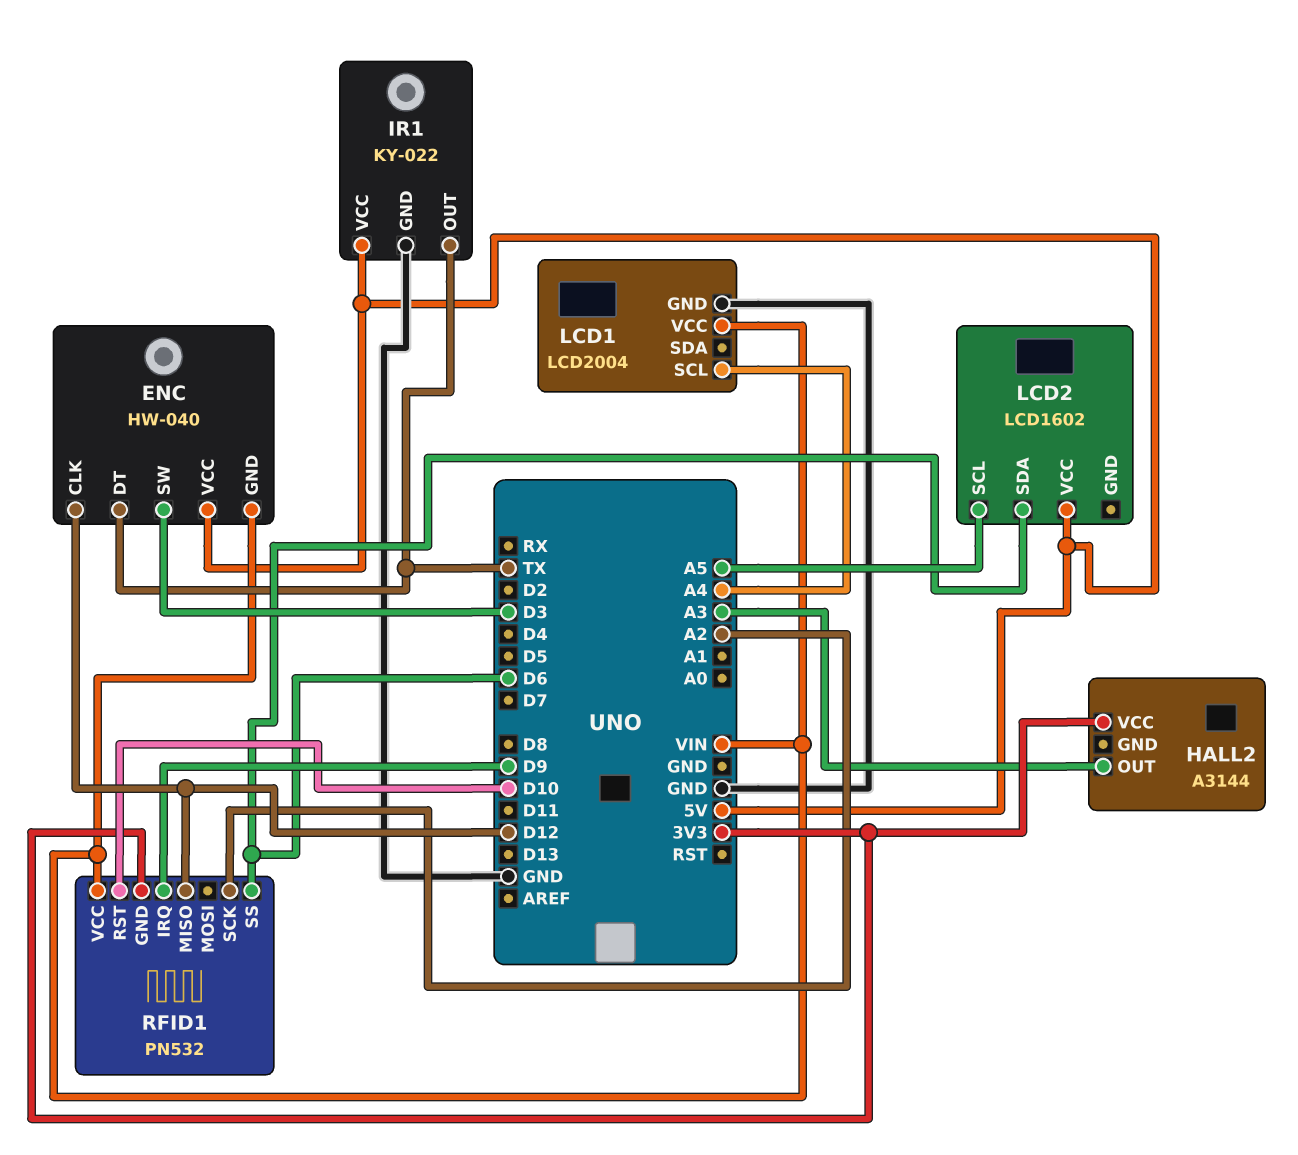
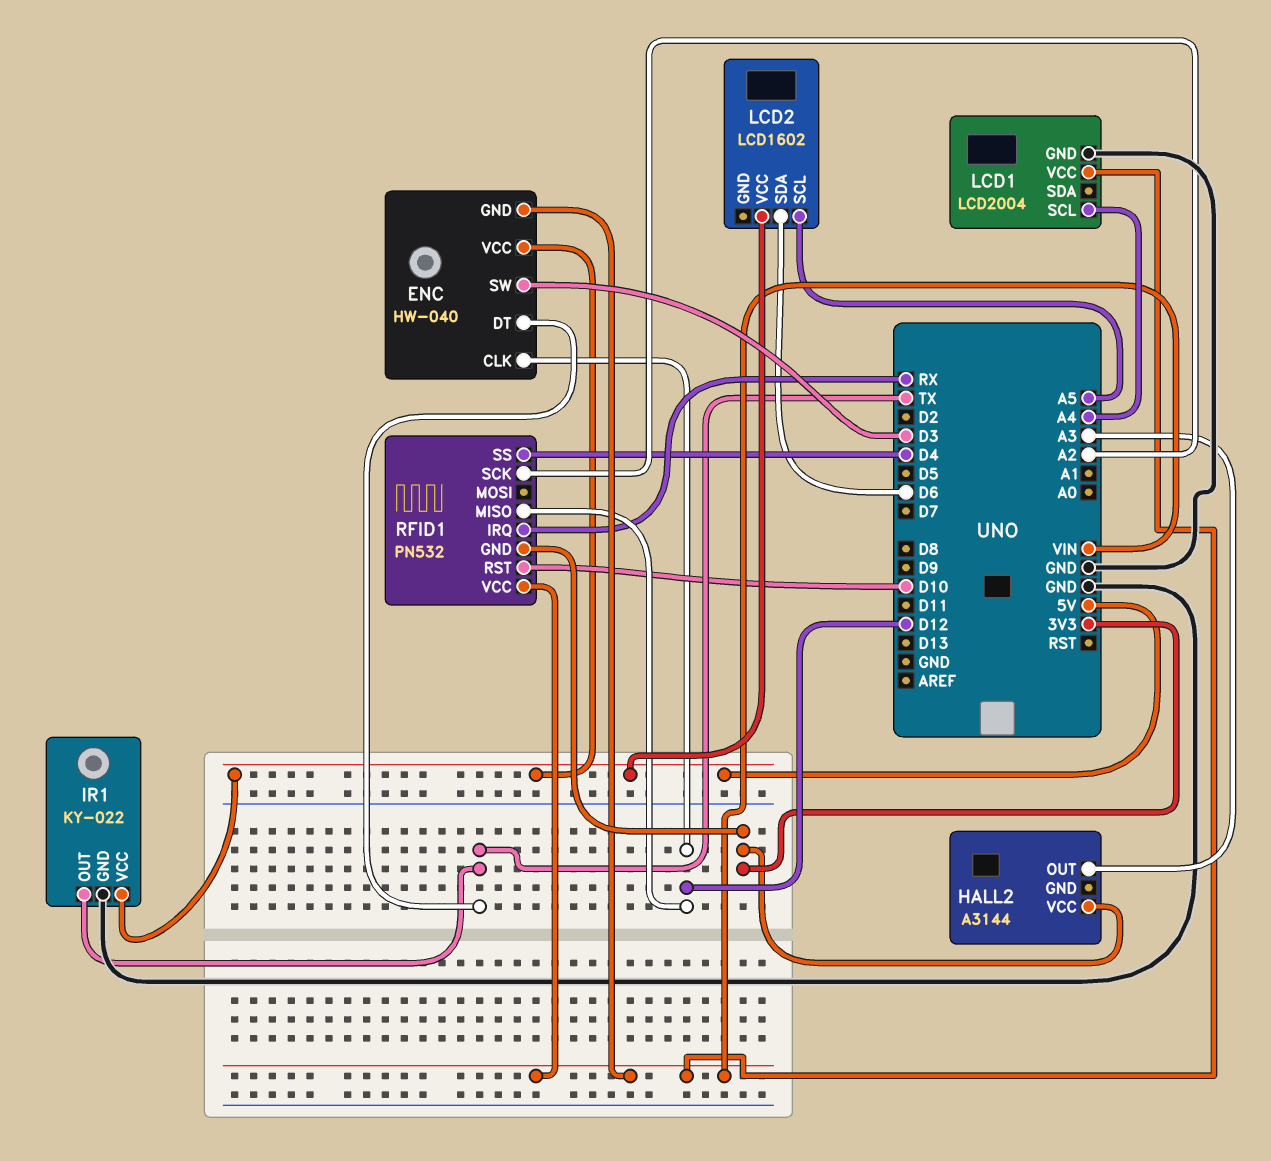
RFID1 pin IRQ: D9 -> RX
RFID1 pin SS: D6 -> D4

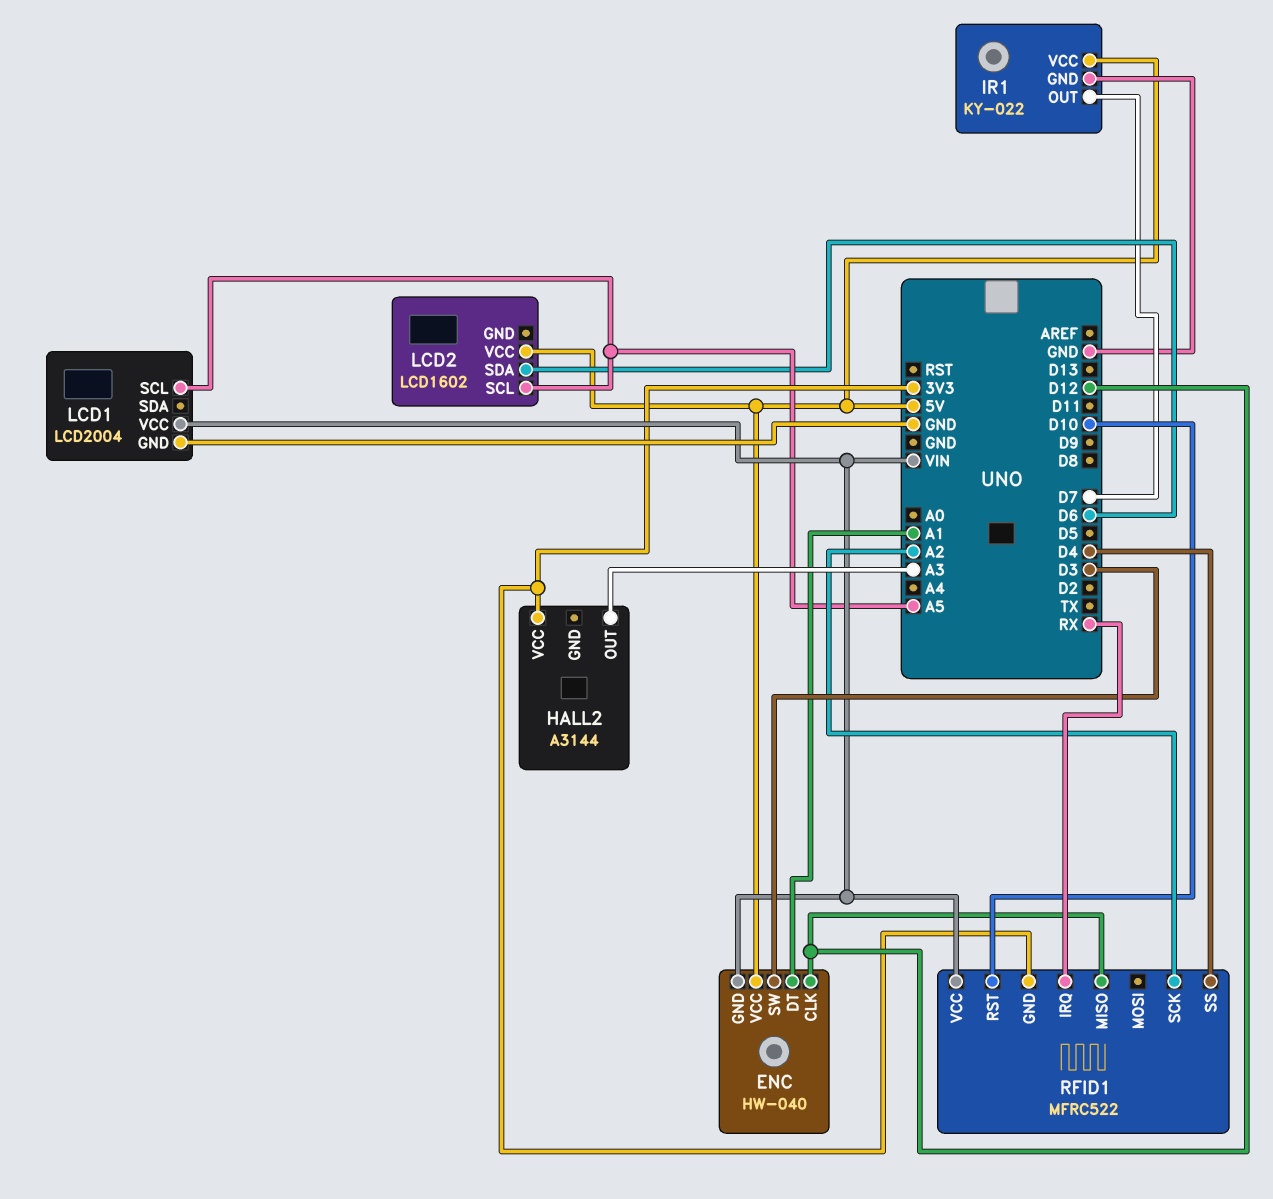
ENC pin DT: TX -> A1
IR1 pin OUT: TX -> D7
LCD1 pin SCL: A4 -> A5
RFID1: PN532 -> MFRC522

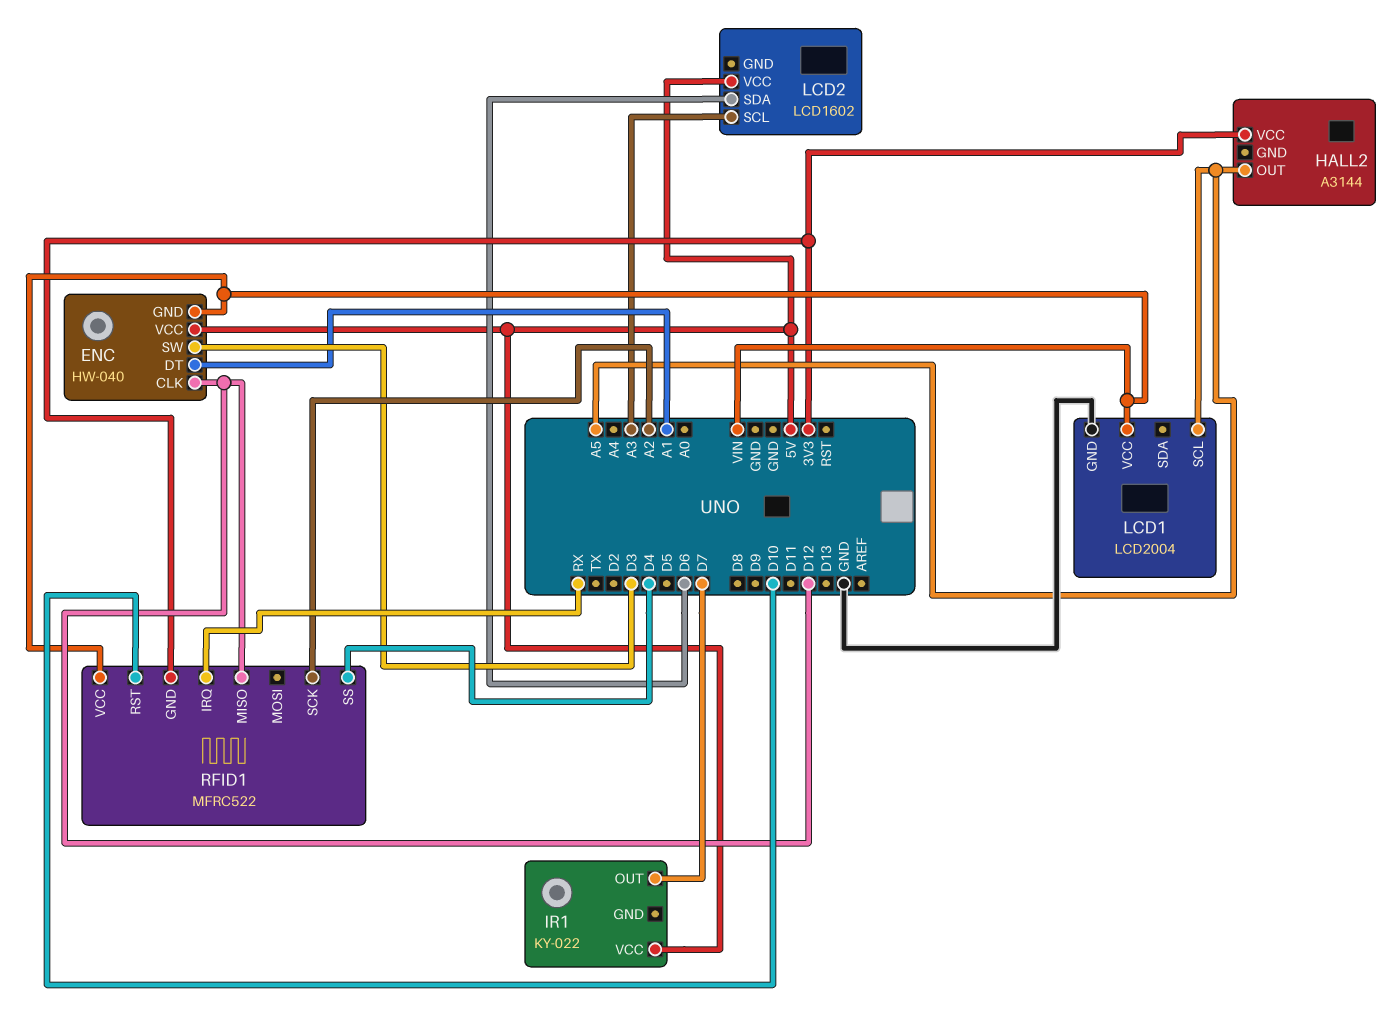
HALL2 pin OUT: A3 -> A5
IR1 pin GND: GND -> none
LCD2 pin SCL: A5 -> A3

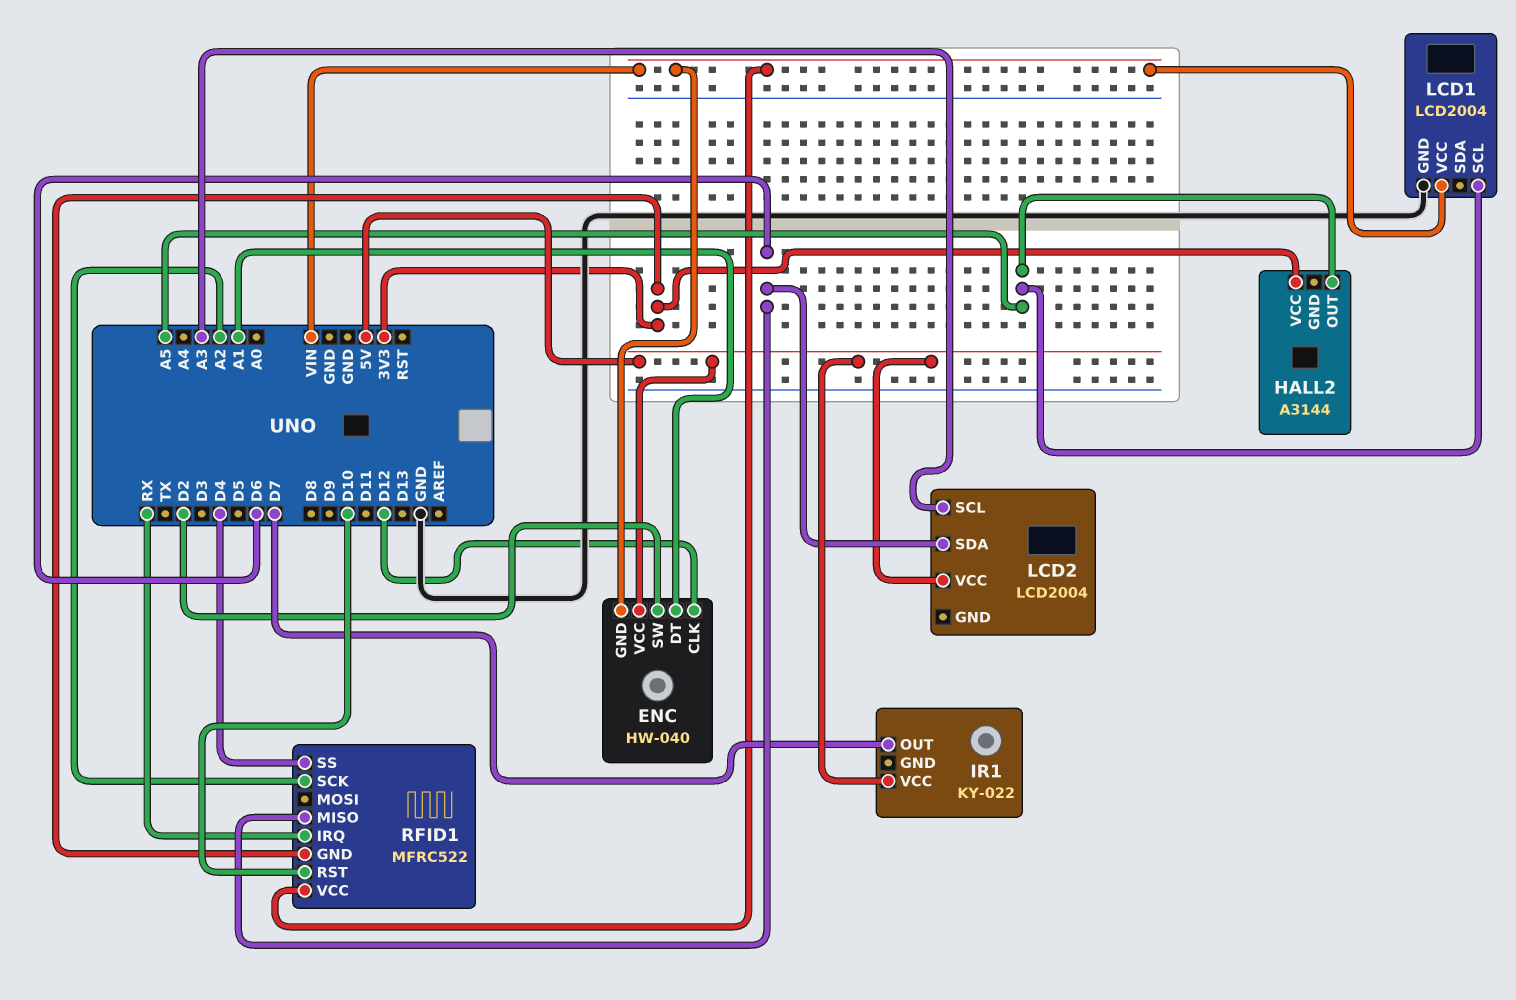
ENC pin SW: D3 -> D2
LCD2: LCD1602 -> LCD2004
RFID1 pin MISO: D12 -> D6

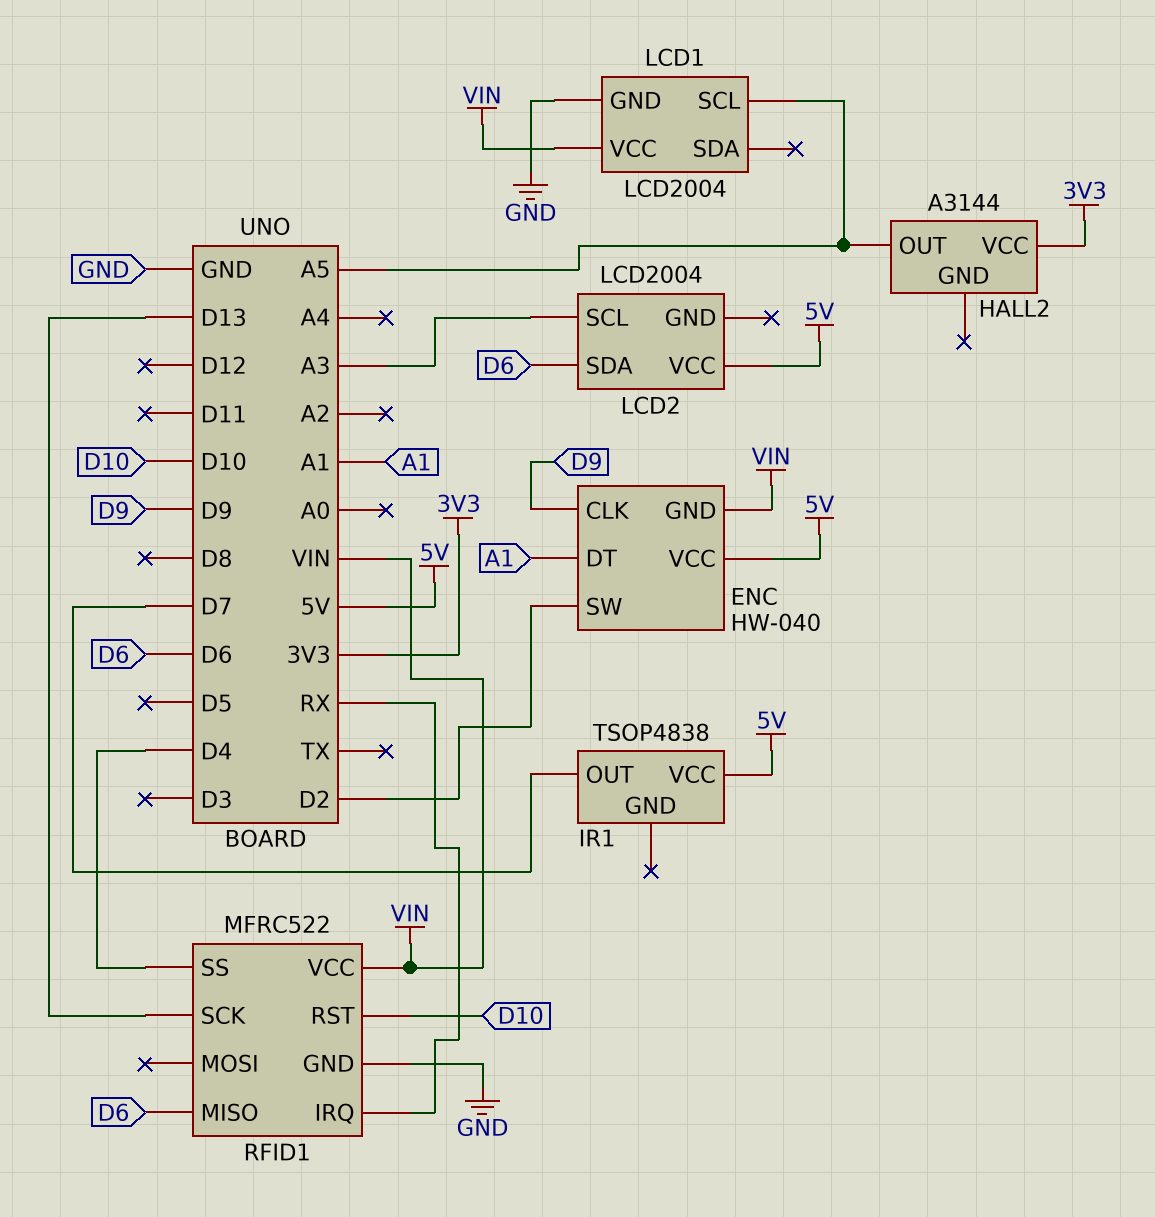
ENC pin CLK: D12 -> D9
IR1: KY-022 -> TSOP4838
RFID1 pin GND: 3V3 -> GND
RFID1 pin SCK: A2 -> D13

